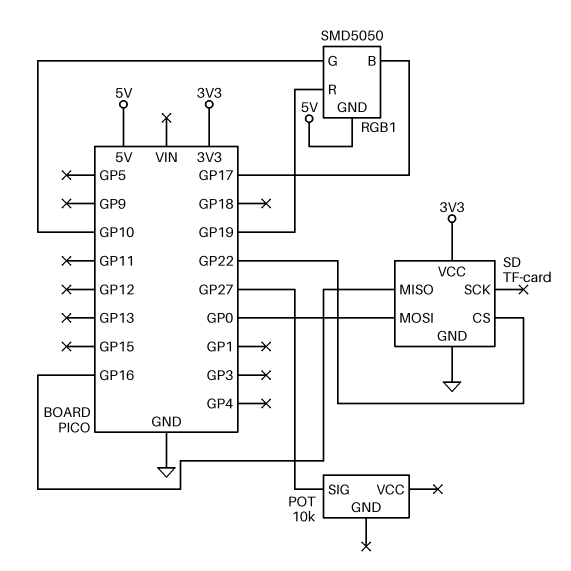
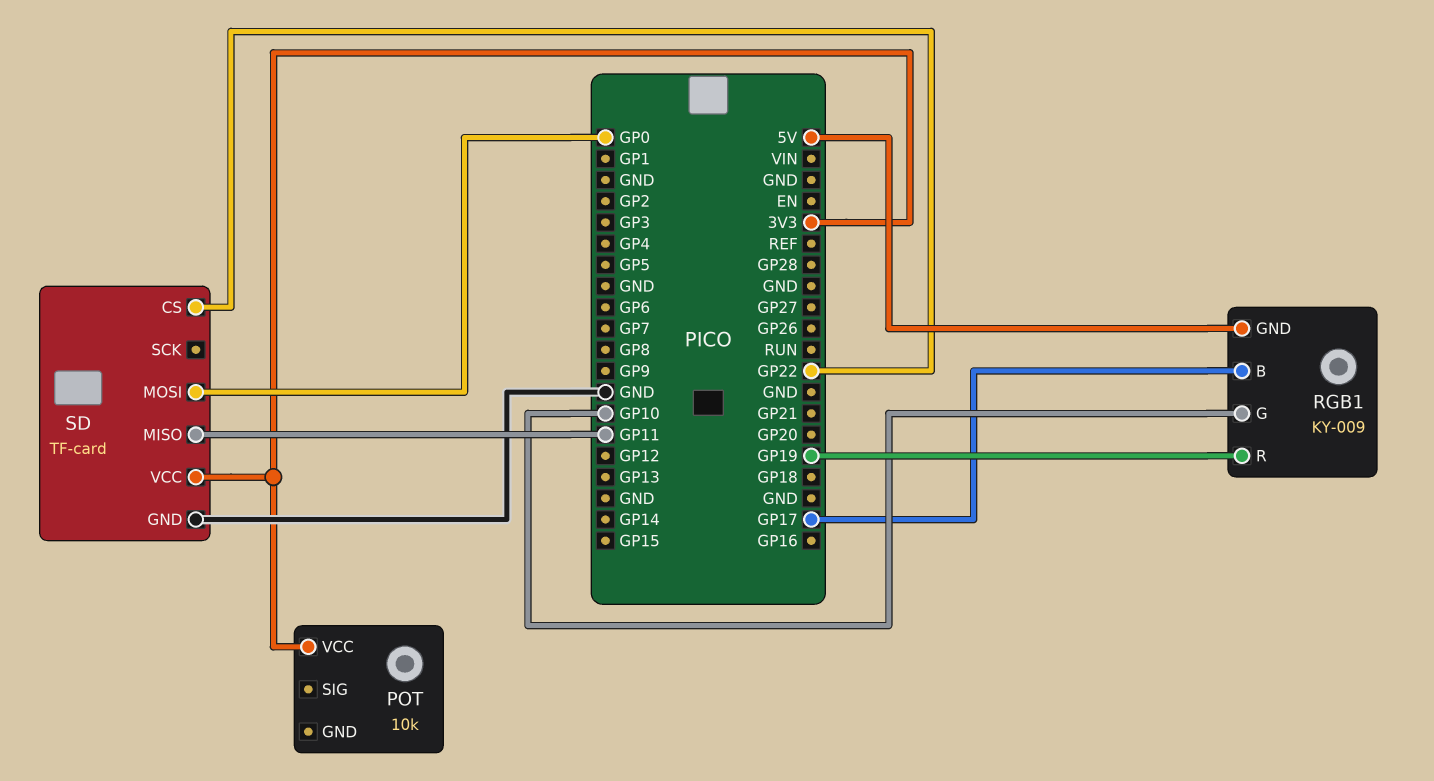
POT pin SIG: GP27 -> none
POT pin VCC: none -> 3V3
RGB1: SMD5050 -> KY-009
SD pin MISO: GP16 -> GP11

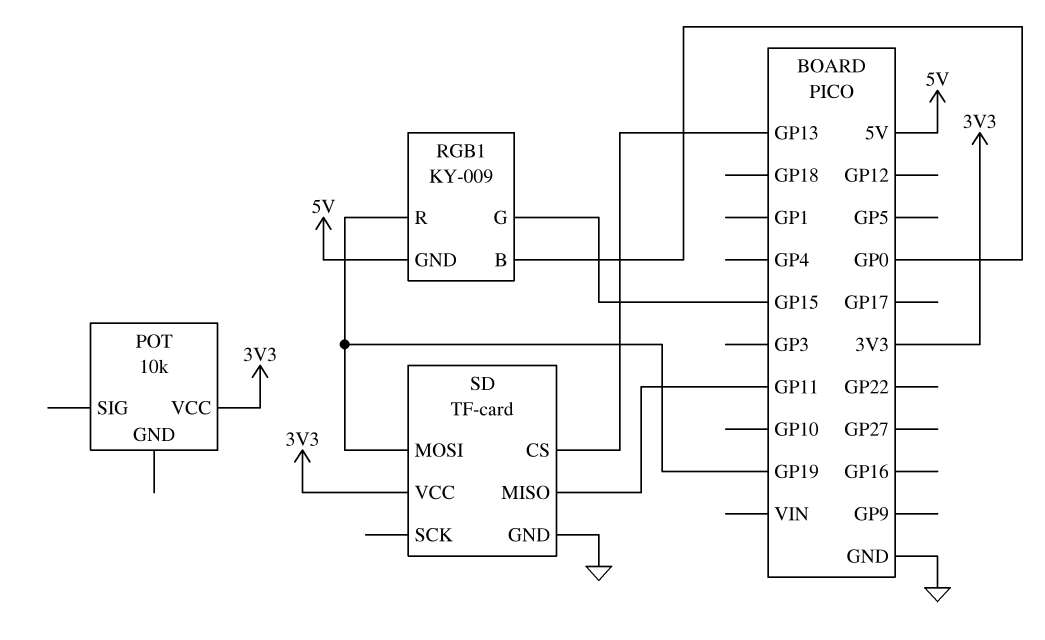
RGB1 pin B: GP17 -> GP0
RGB1 pin G: GP10 -> GP15
SD pin CS: GP22 -> GP13
SD pin MOSI: GP0 -> GP19

